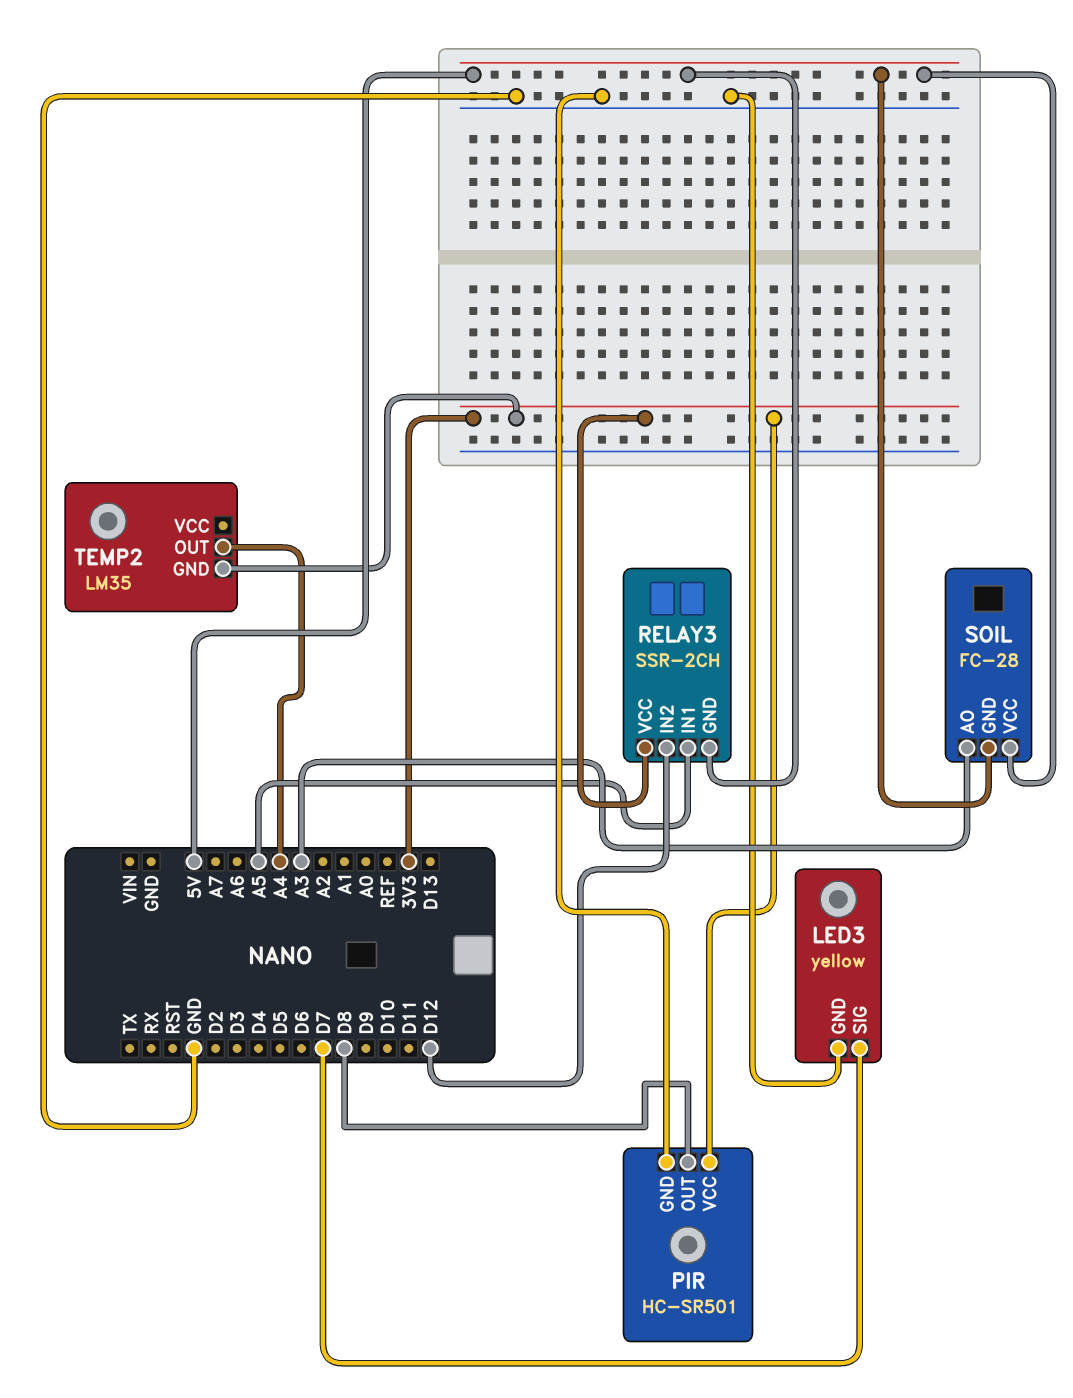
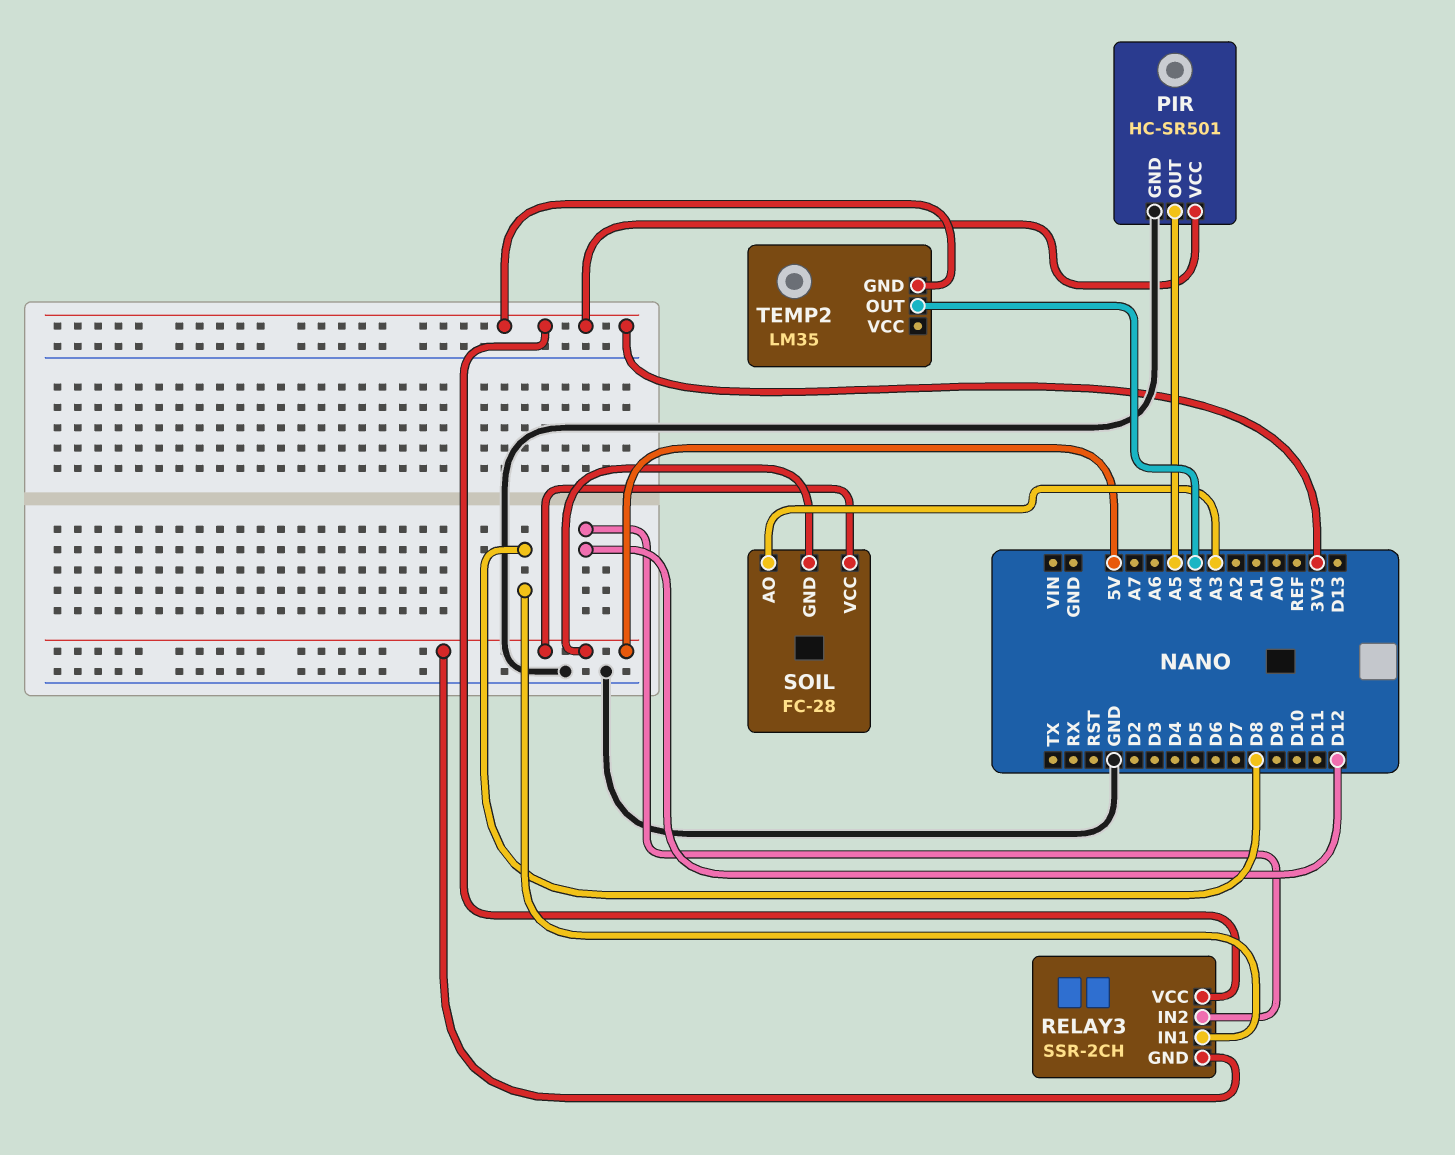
LED3: yellow -> none
LED3 pin GND: GND -> none
LED3 pin SIG: D7 -> none
PIR pin OUT: D8 -> A5
RELAY3 pin IN1: A5 -> D8

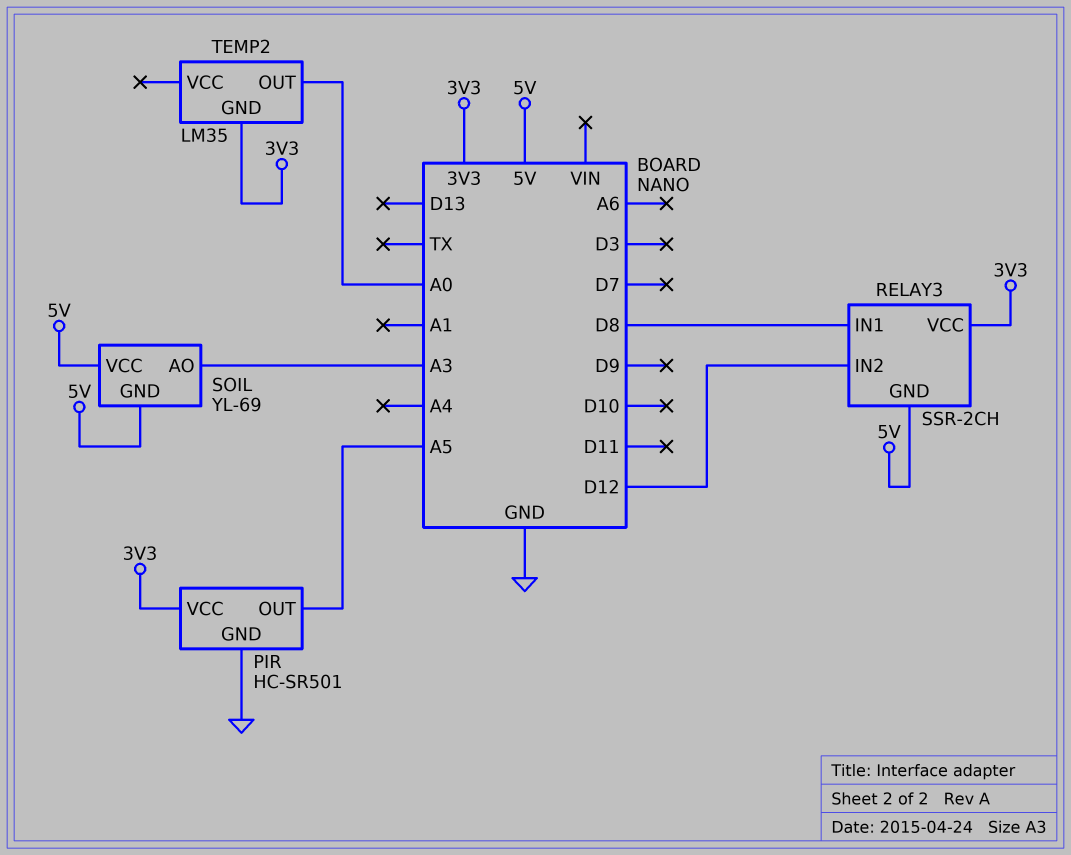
SOIL: FC-28 -> YL-69
TEMP2 pin OUT: A4 -> A0

